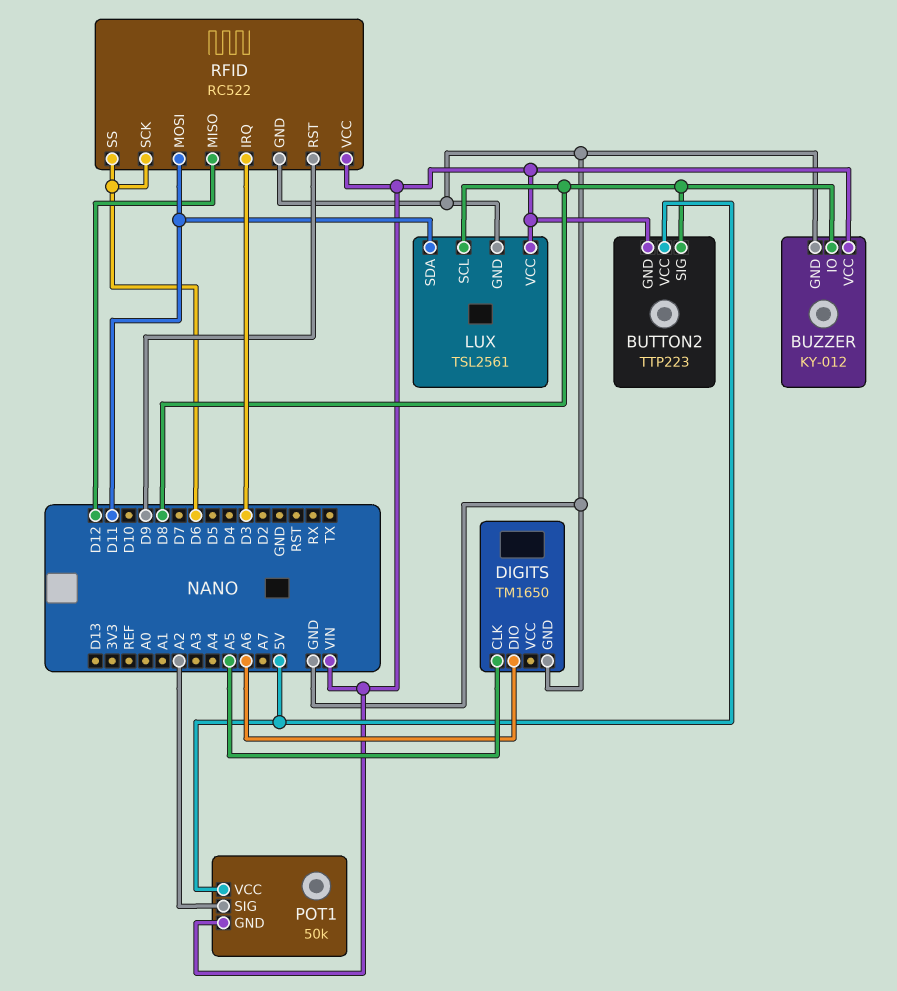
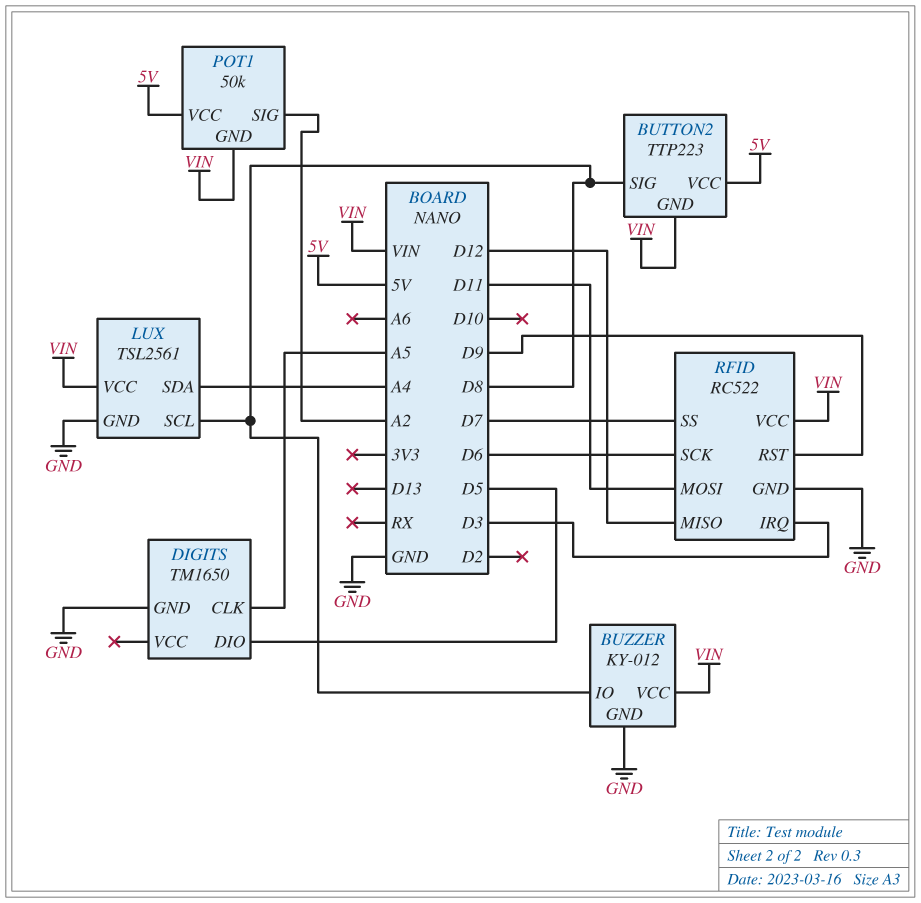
DIGITS pin DIO: A6 -> D5
LUX pin SDA: D11 -> A4
RFID pin SS: D6 -> D7

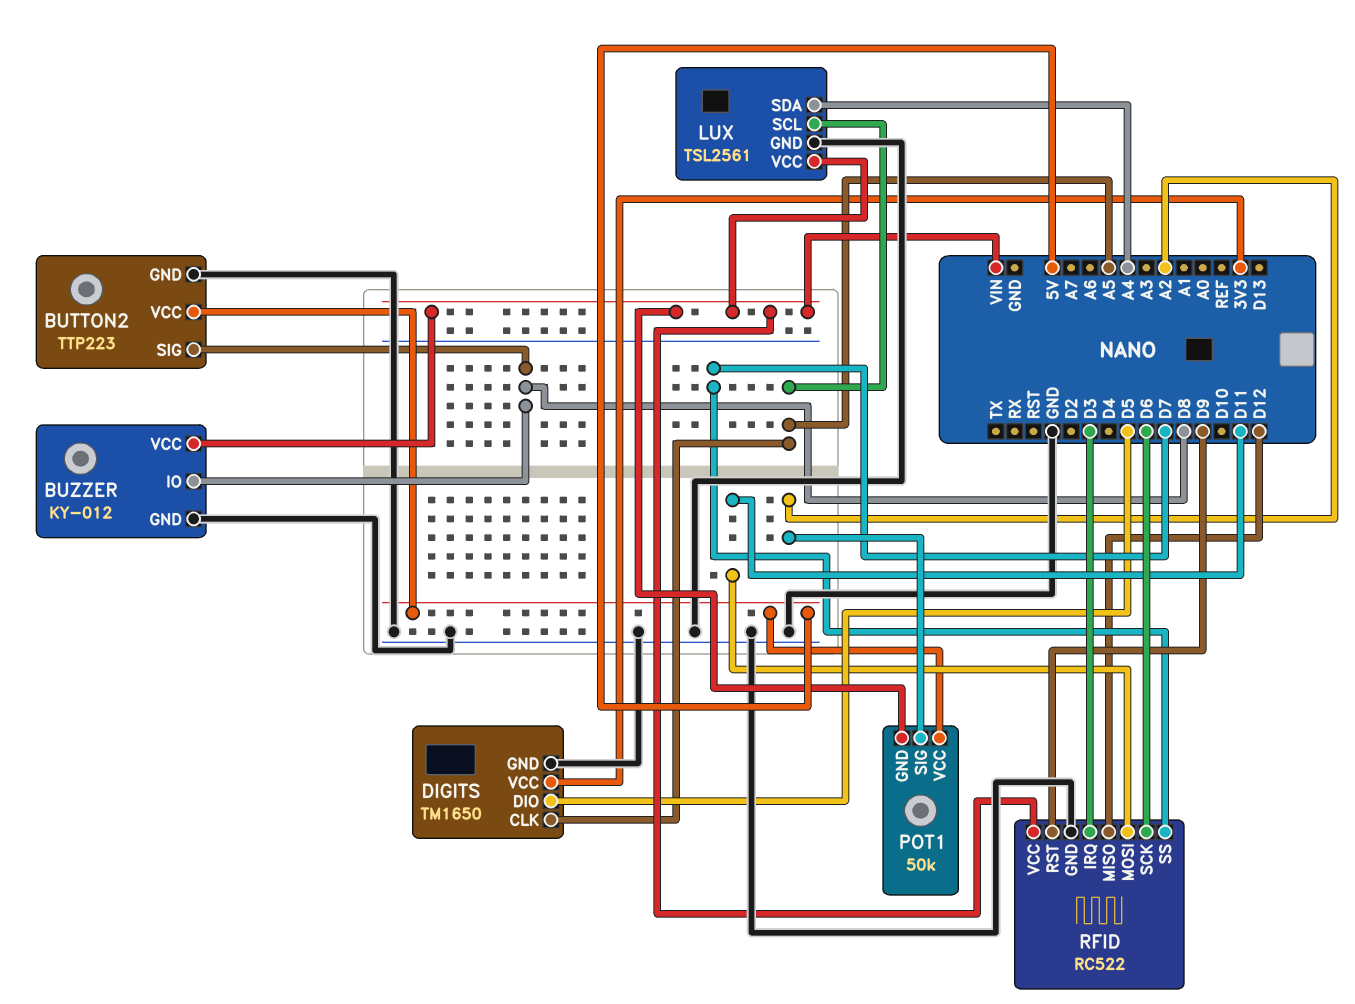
BUTTON2 pin GND: VIN -> GND
DIGITS pin VCC: none -> 3V3
LUX pin SCL: D8 -> A5

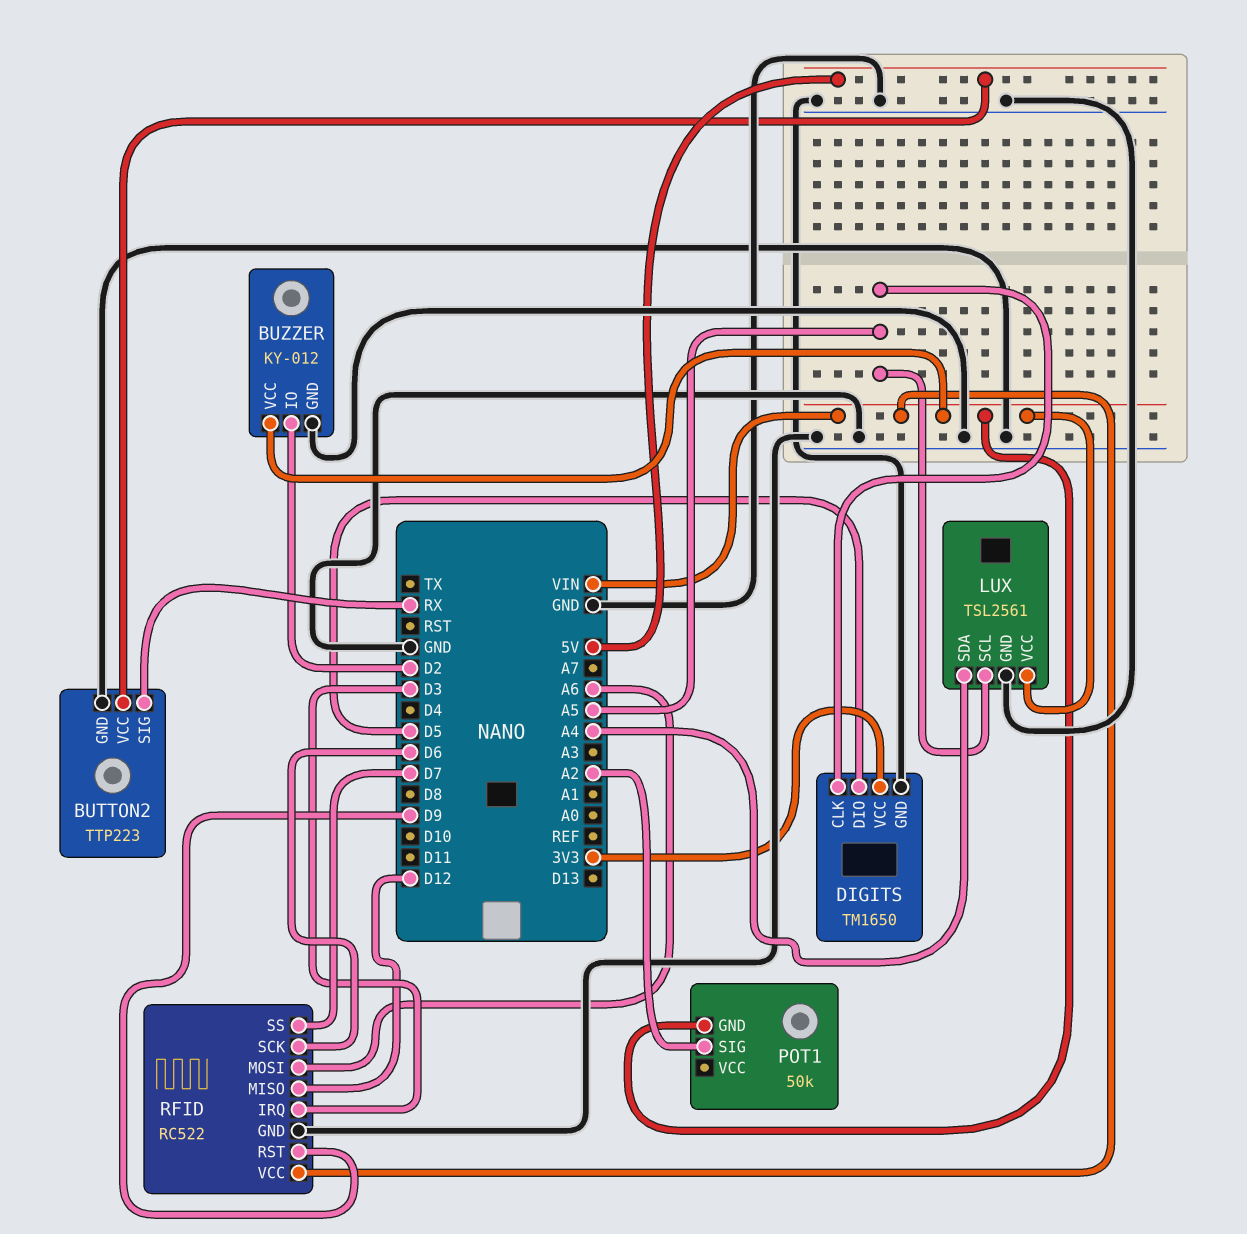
BUTTON2 pin SIG: D8 -> RX
BUZZER pin IO: D8 -> D2
POT1 pin VCC: 5V -> none
RFID pin MOSI: D11 -> A6

